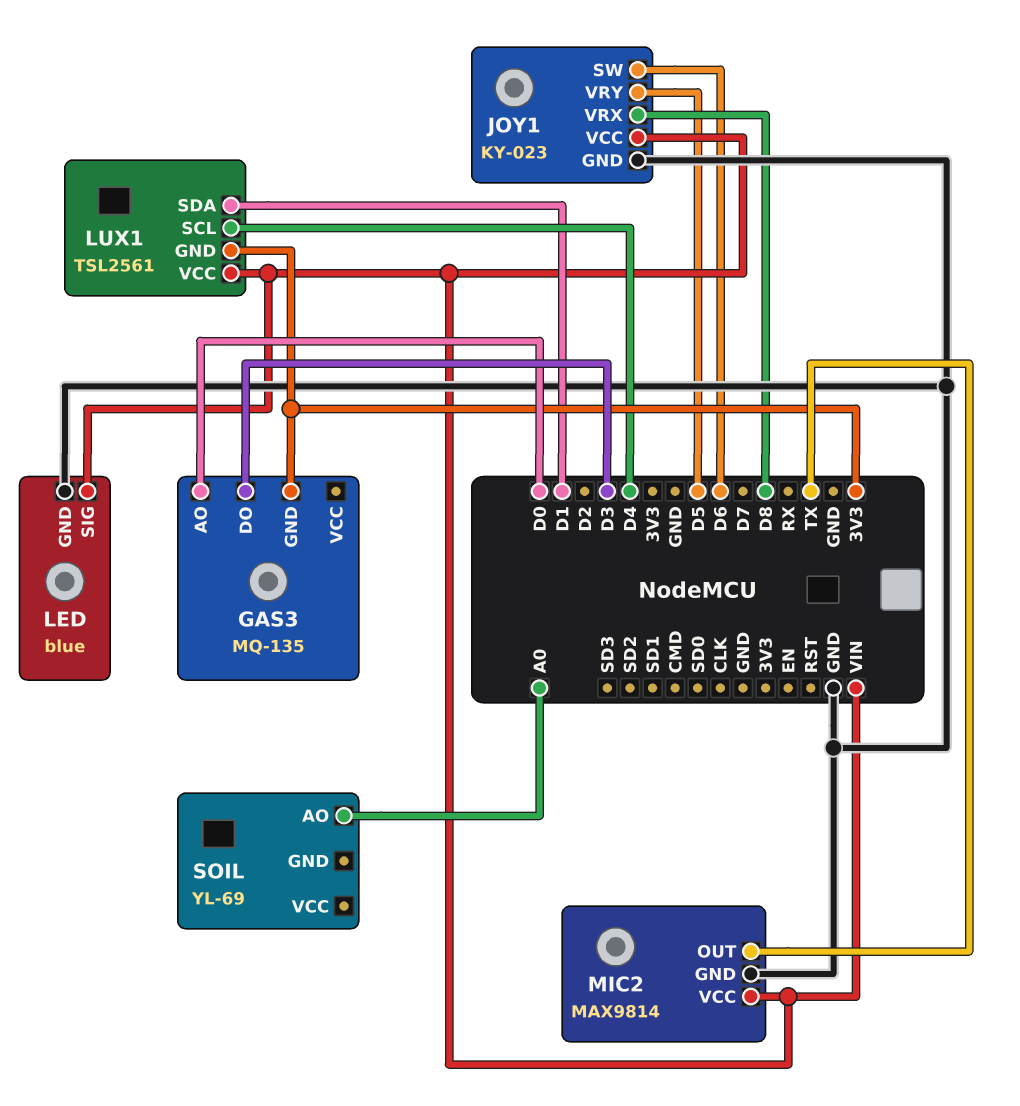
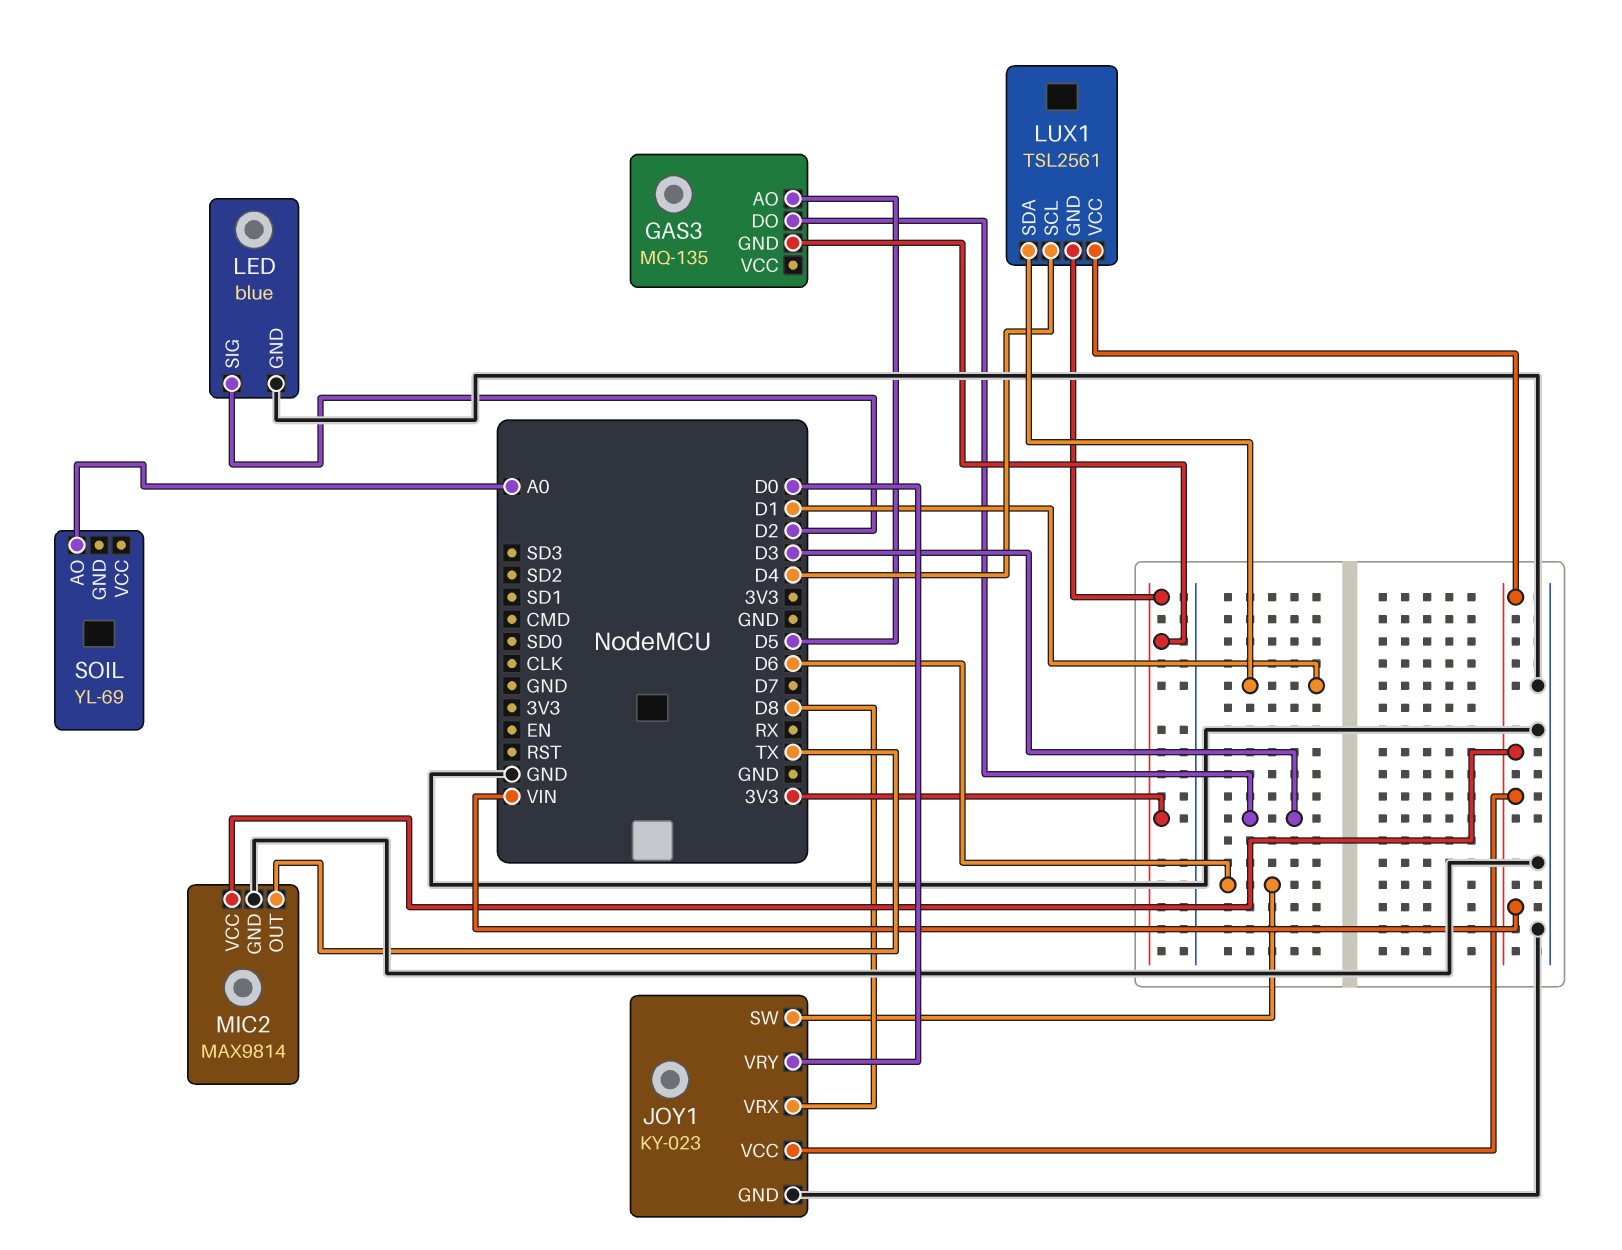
GAS3 pin AO: D0 -> D5
JOY1 pin VRY: D5 -> D0
LED pin SIG: VIN -> D2

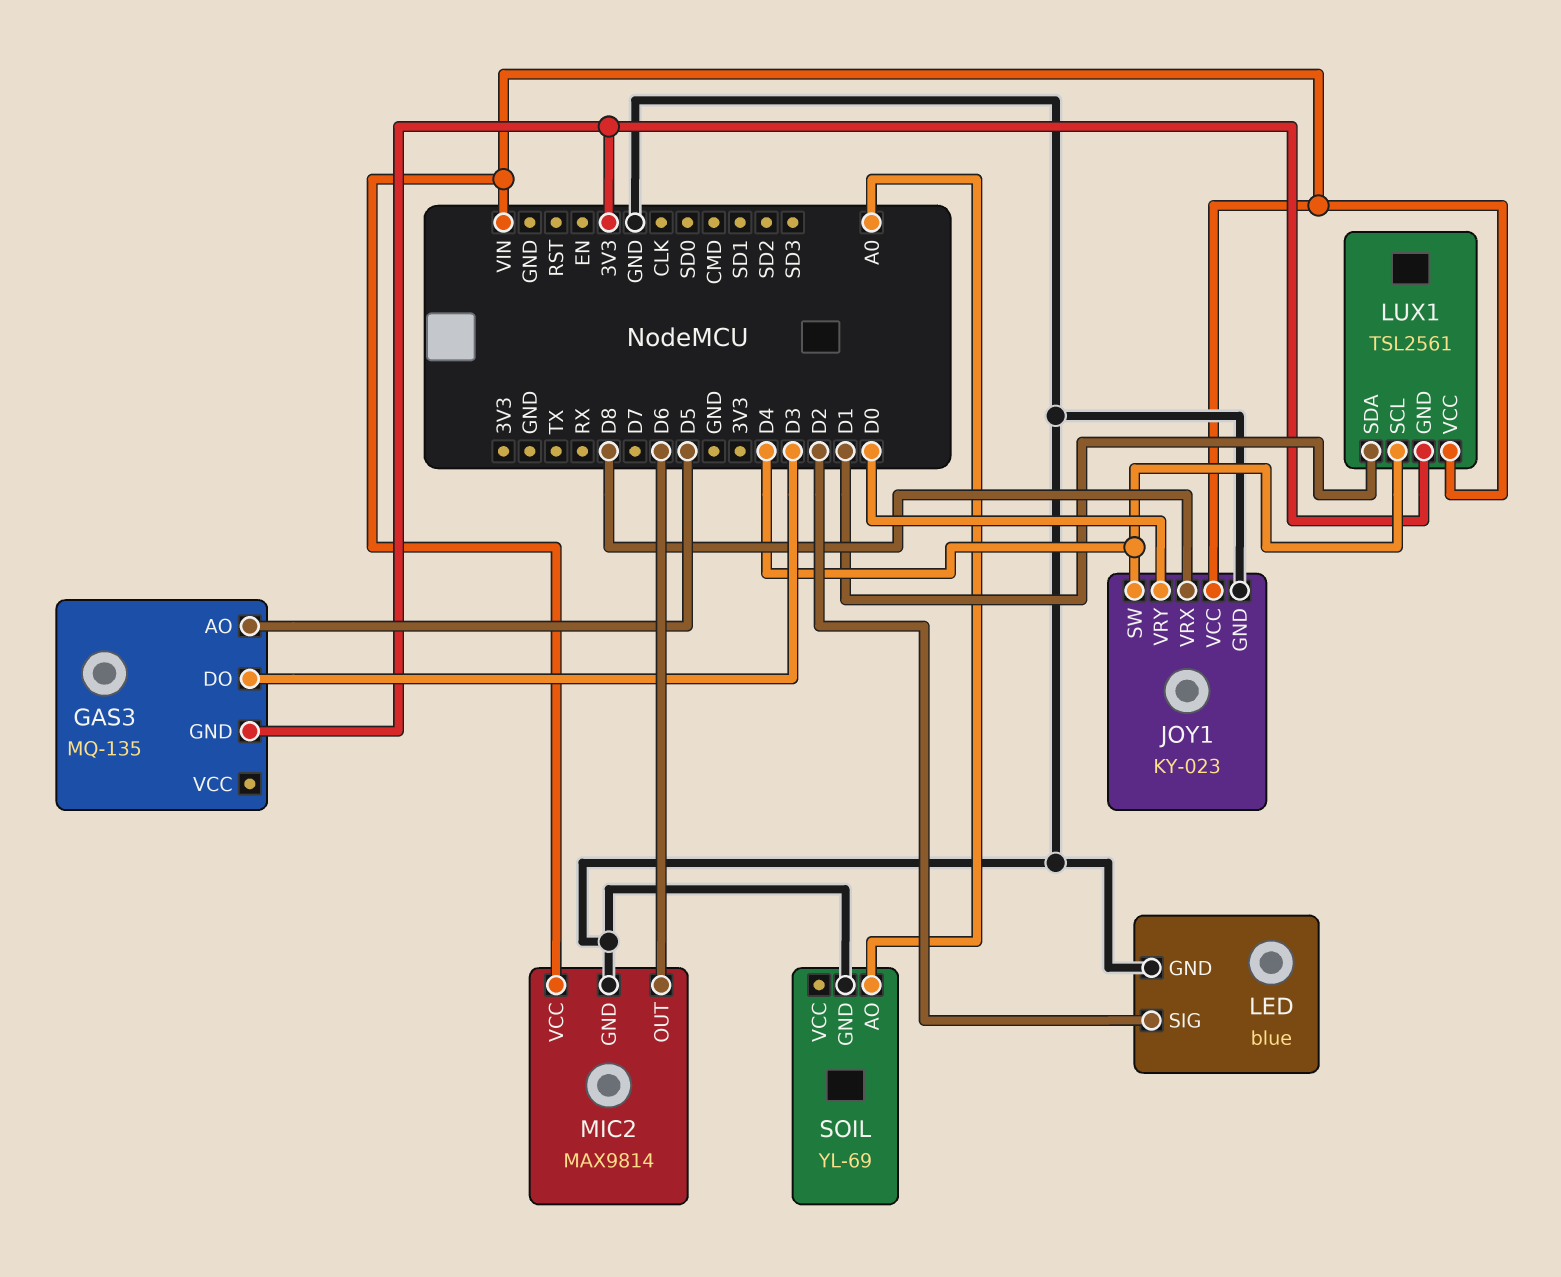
JOY1 pin SW: D6 -> D4
MIC2 pin OUT: TX -> D6
SOIL pin GND: none -> GND

